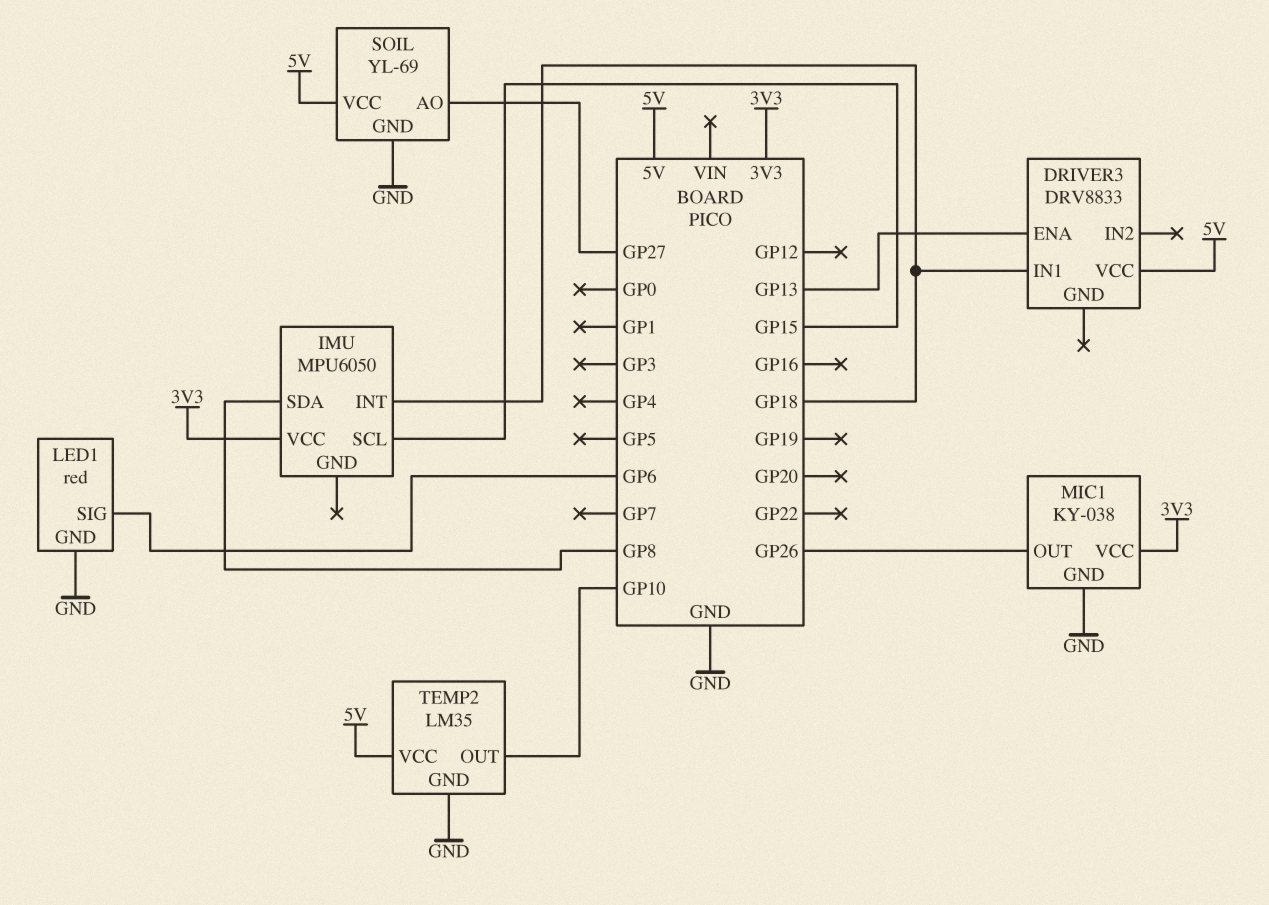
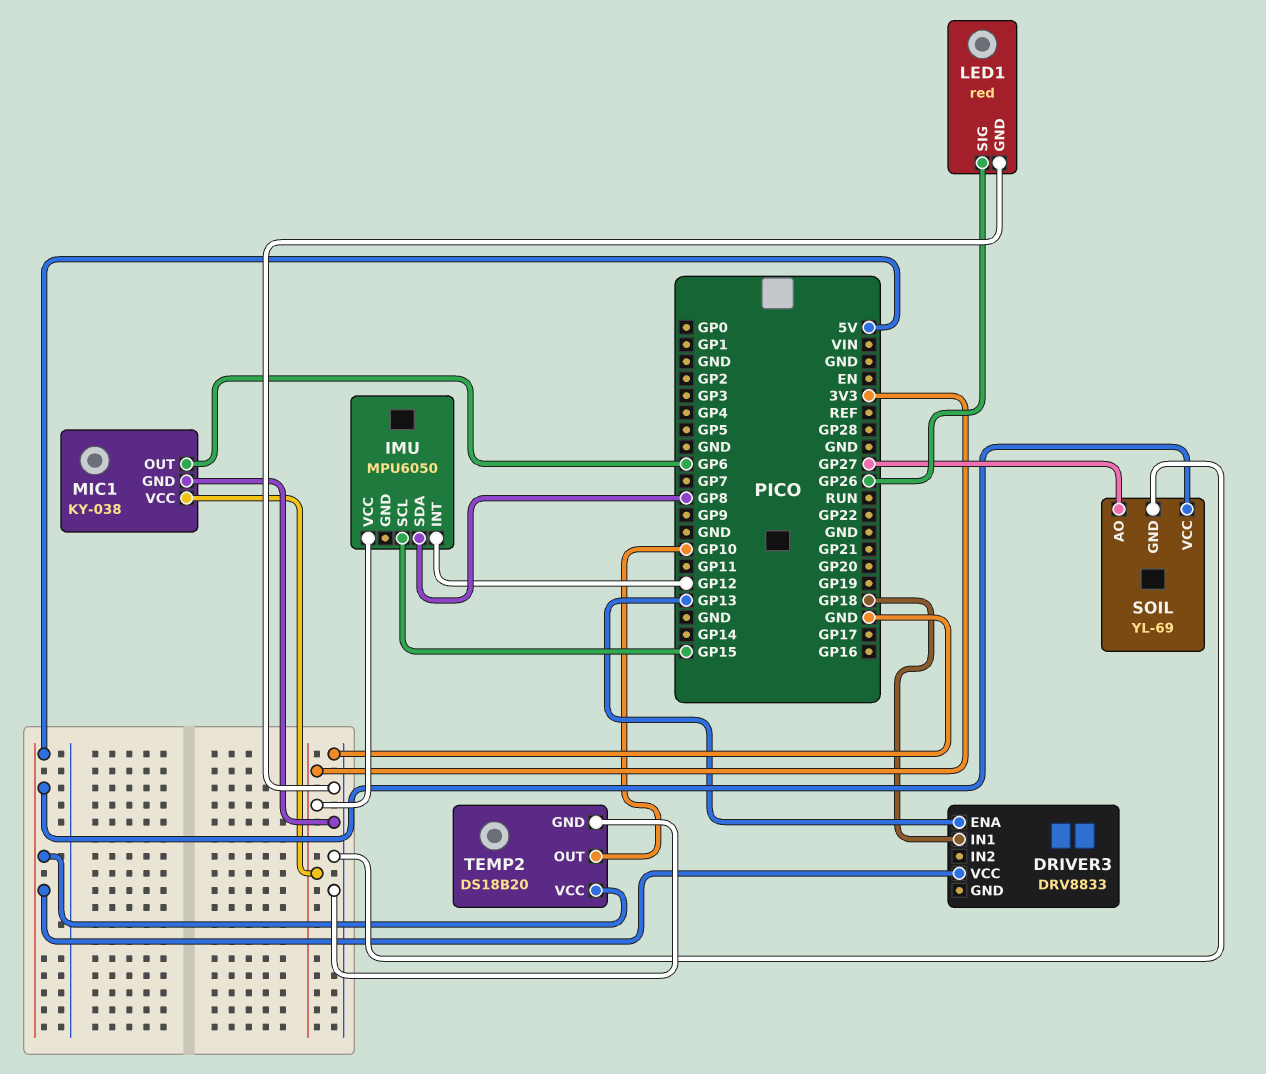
IMU pin INT: GP18 -> GP12
LED1 pin SIG: GP6 -> GP26
MIC1 pin OUT: GP26 -> GP6
TEMP2: LM35 -> DS18B20

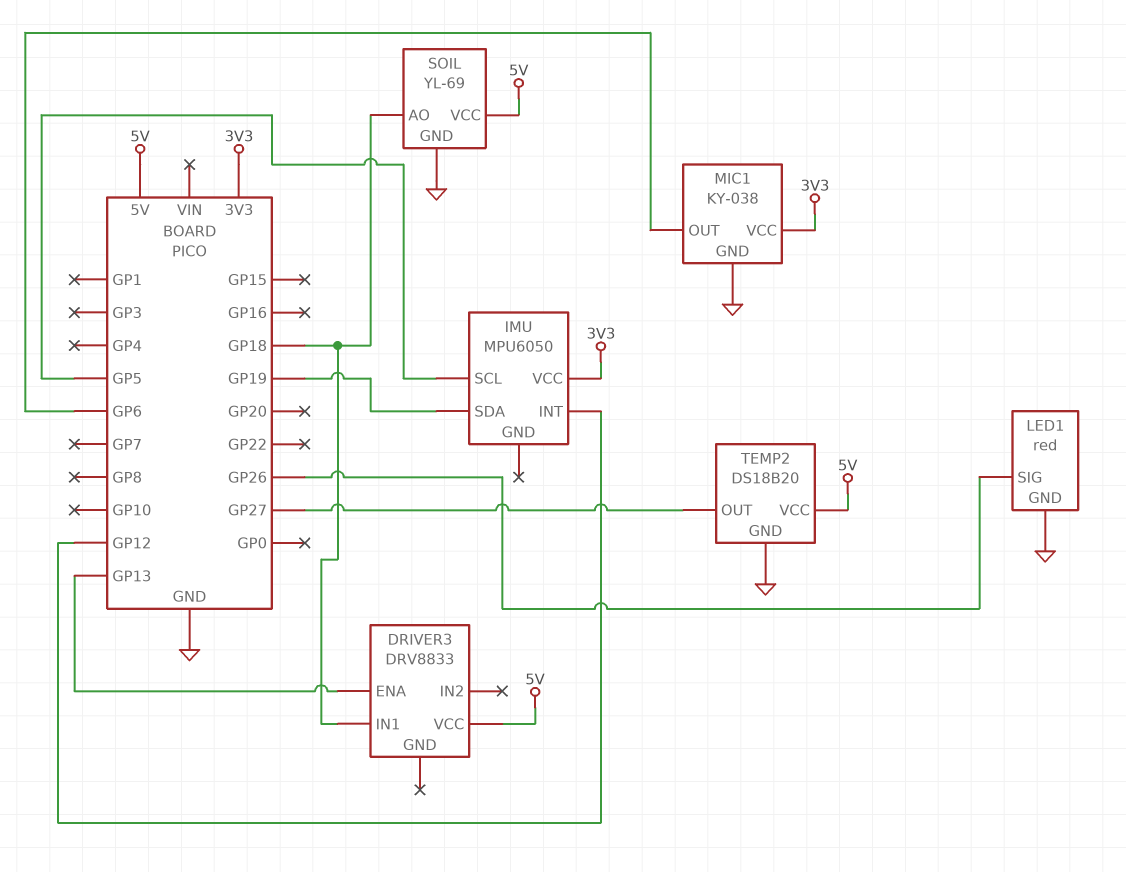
IMU pin SCL: GP15 -> GP5
IMU pin SDA: GP8 -> GP19
SOIL pin AO: GP27 -> GP18
TEMP2 pin OUT: GP10 -> GP27

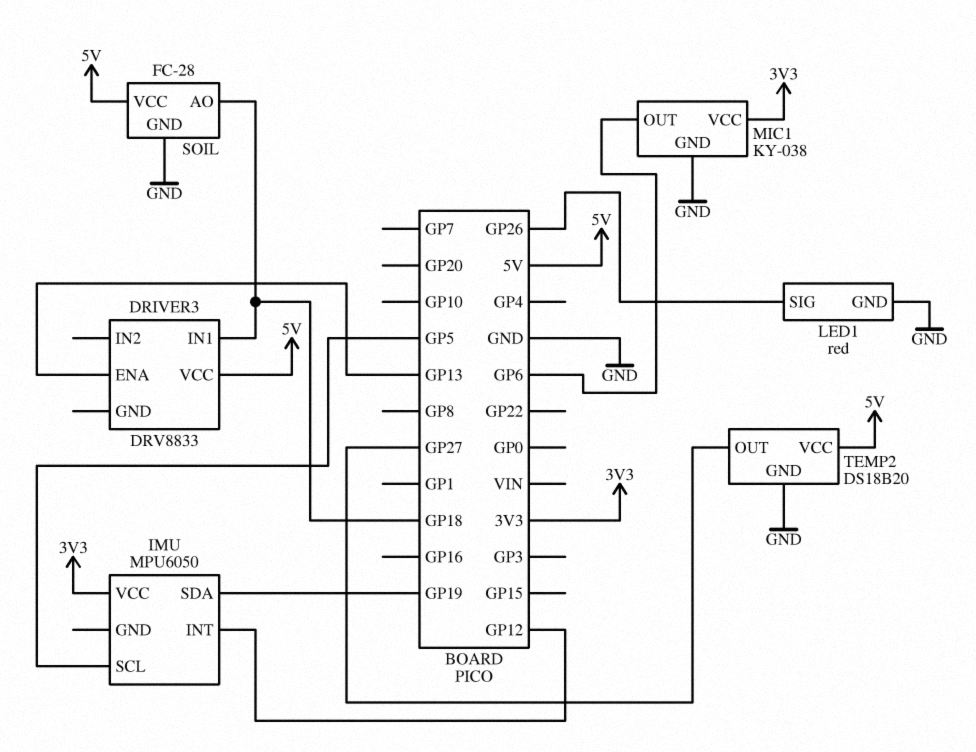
SOIL: YL-69 -> FC-28

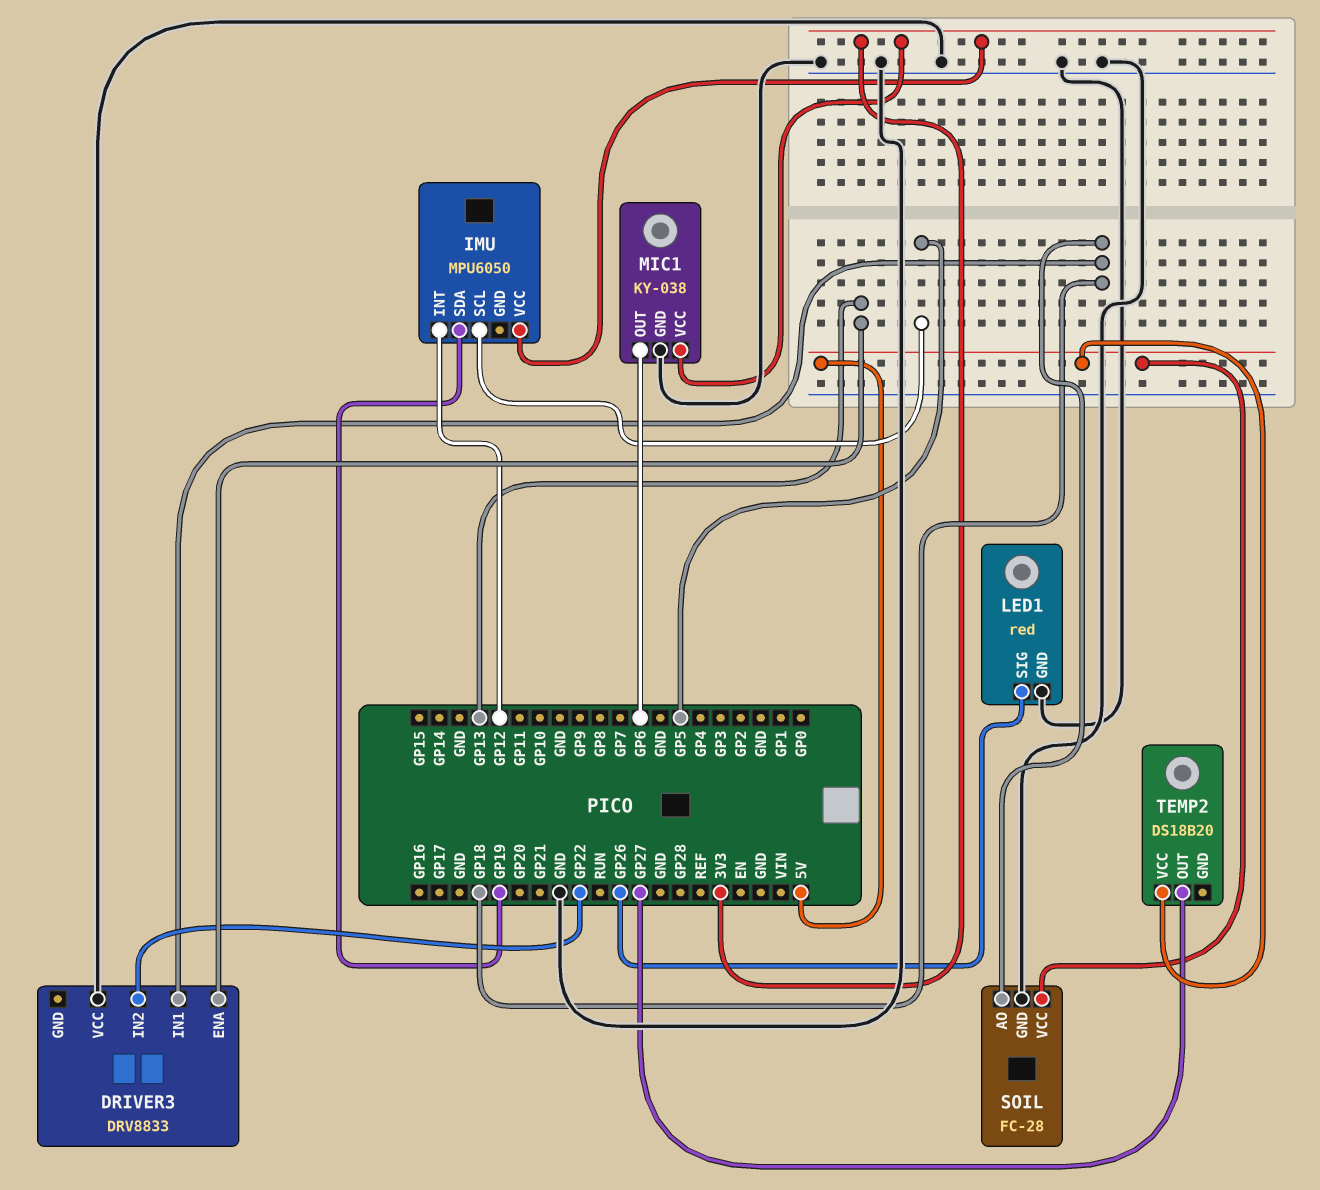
DRIVER3 pin IN2: none -> GP22
DRIVER3 pin VCC: 5V -> GND
TEMP2 pin GND: GND -> none

